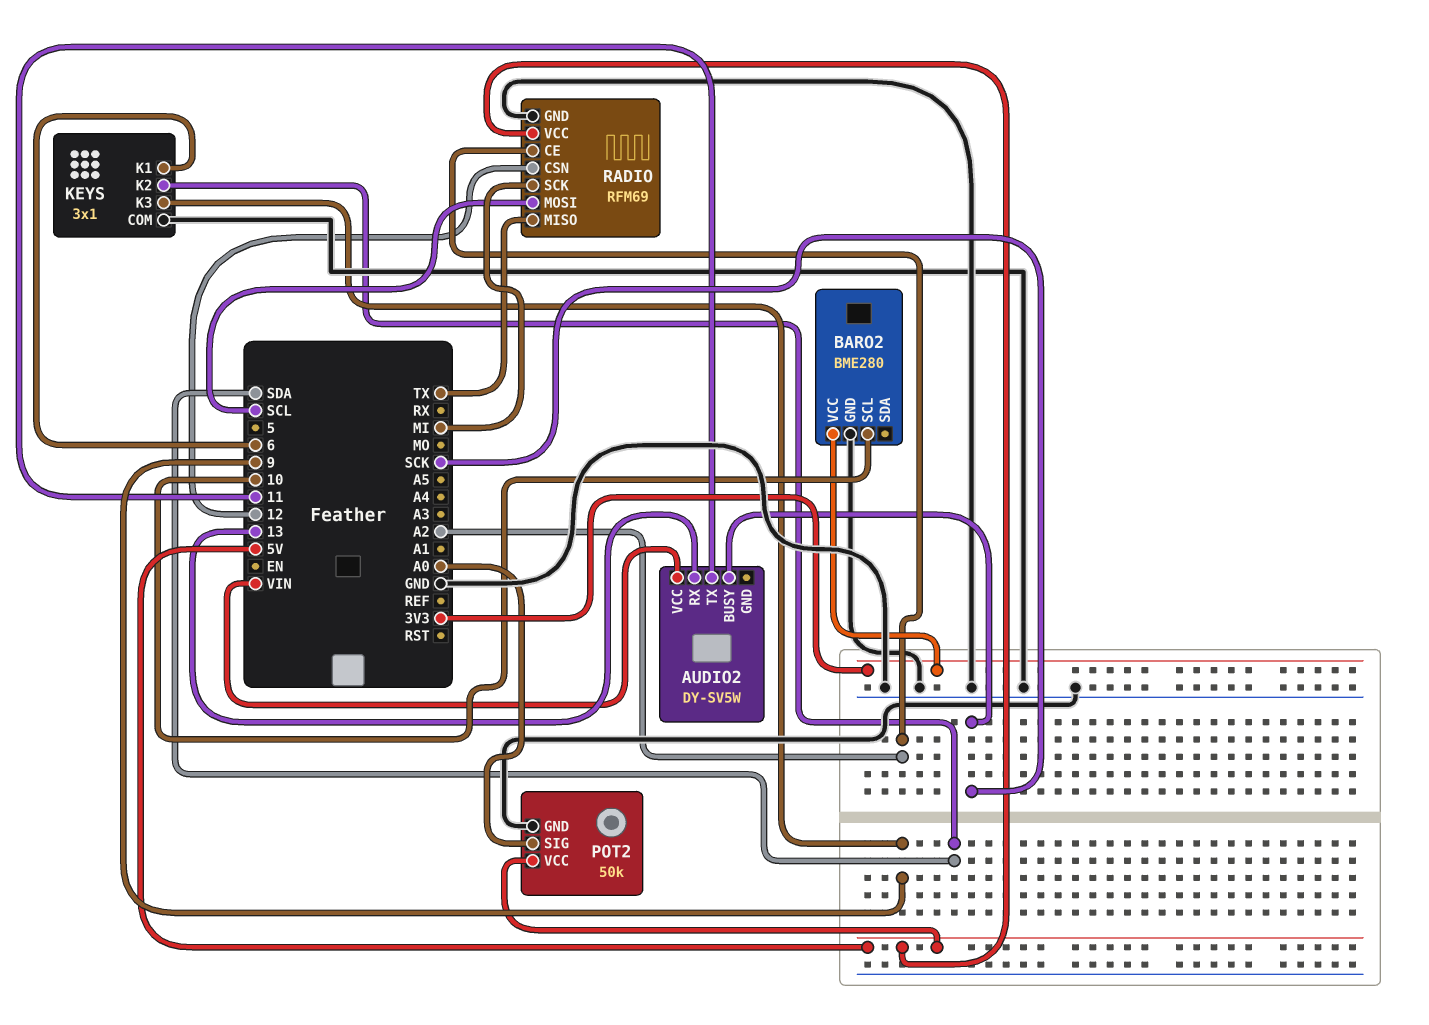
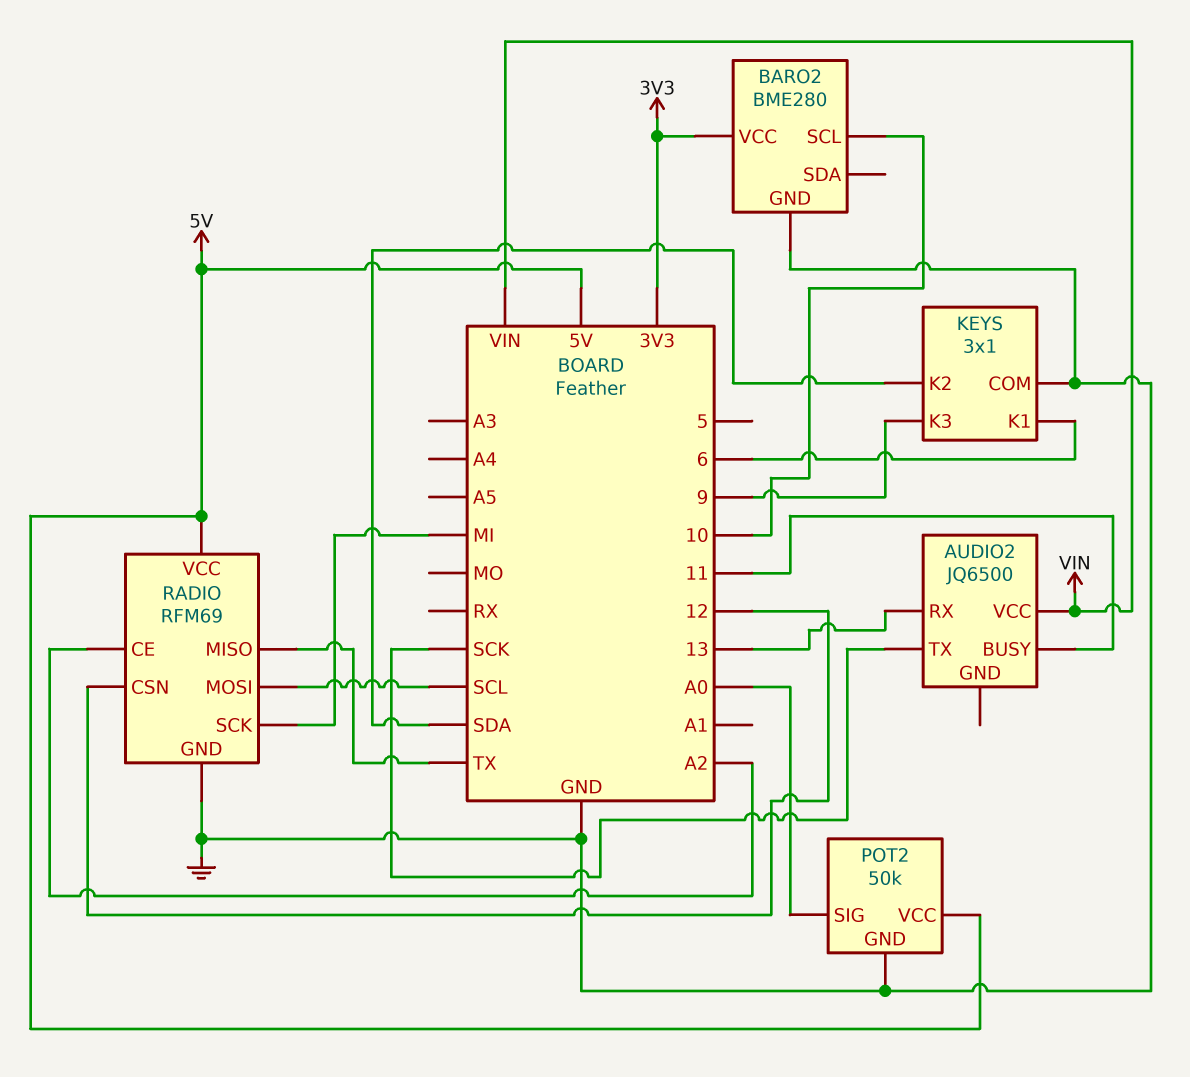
AUDIO2: DY-SV5W -> JQ6500
AUDIO2 pin BUSY: SCK -> 11
AUDIO2 pin TX: 11 -> SCK

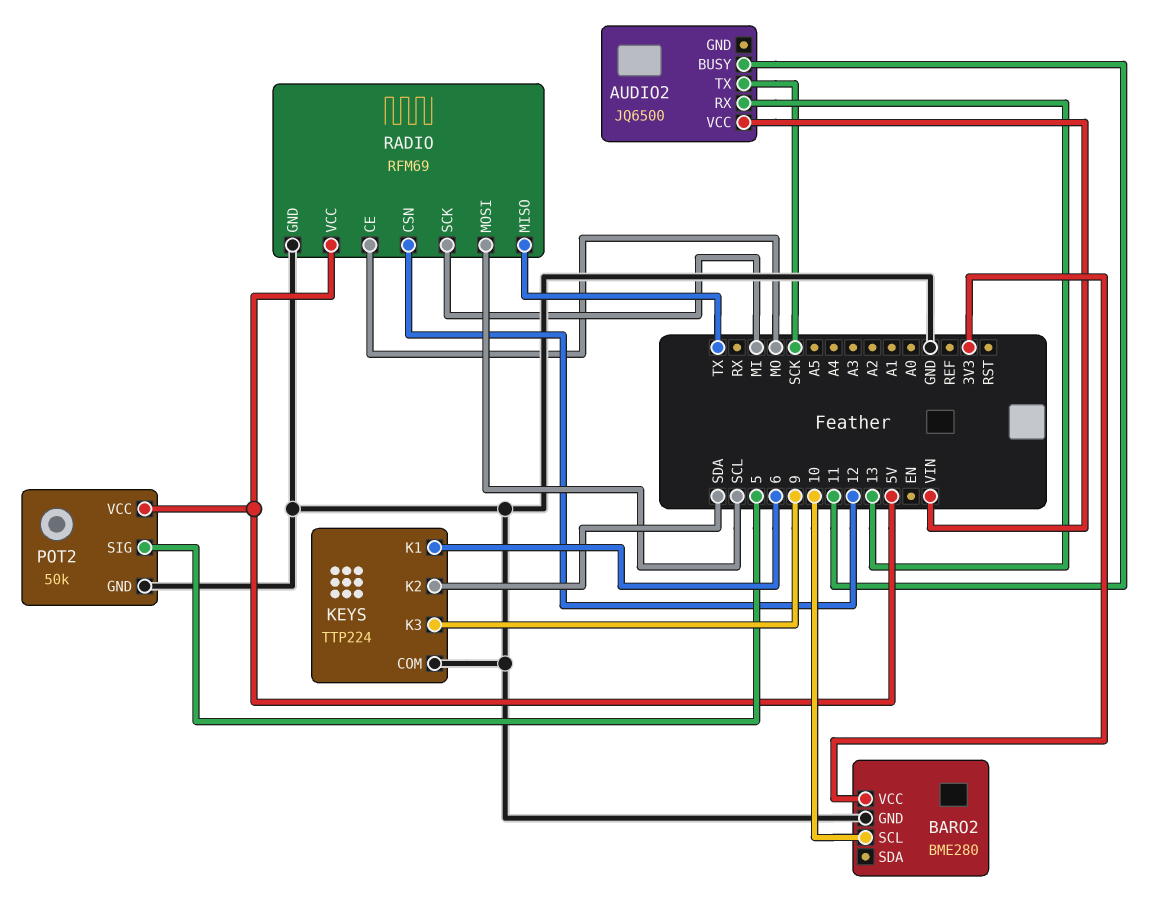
KEYS: 3x1 -> TTP224
POT2 pin SIG: A0 -> 5
RADIO pin CE: A2 -> MO

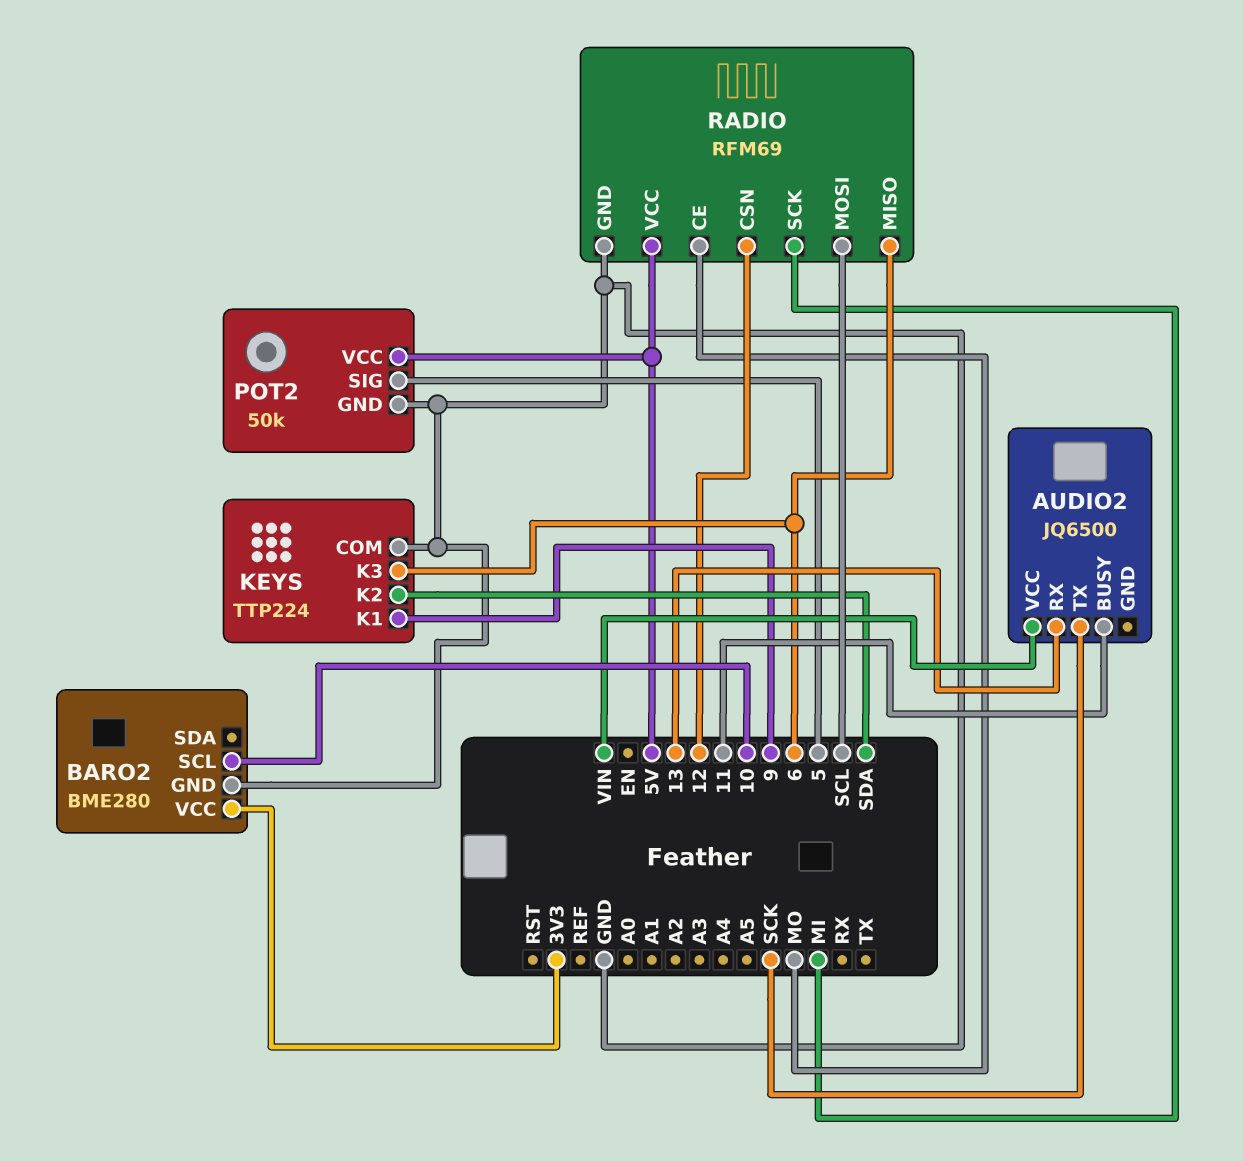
KEYS pin K1: 6 -> 9
KEYS pin K3: 9 -> 6
RADIO pin MISO: TX -> 6

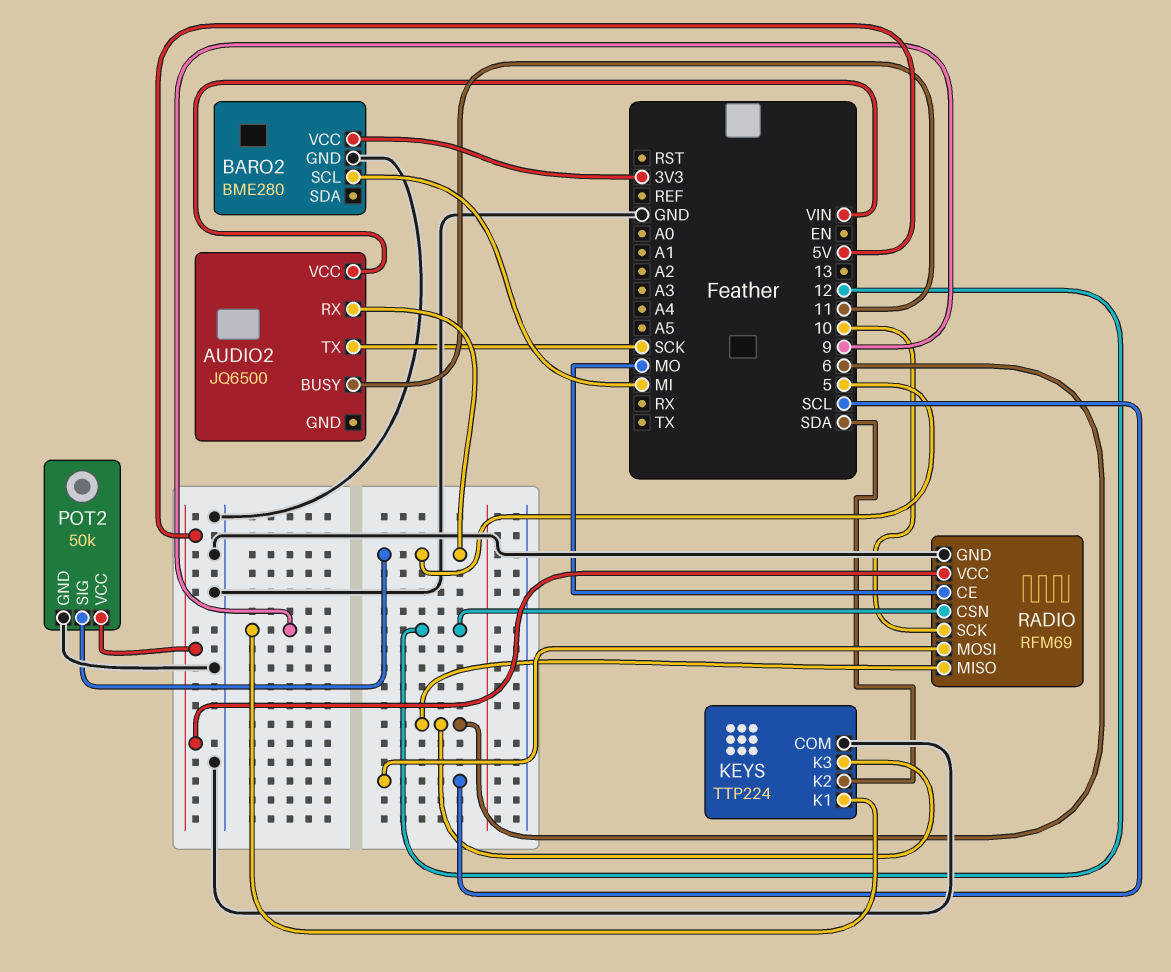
AUDIO2 pin RX: 13 -> 5
BARO2 pin SCL: 10 -> MI
RADIO pin SCK: MI -> 10

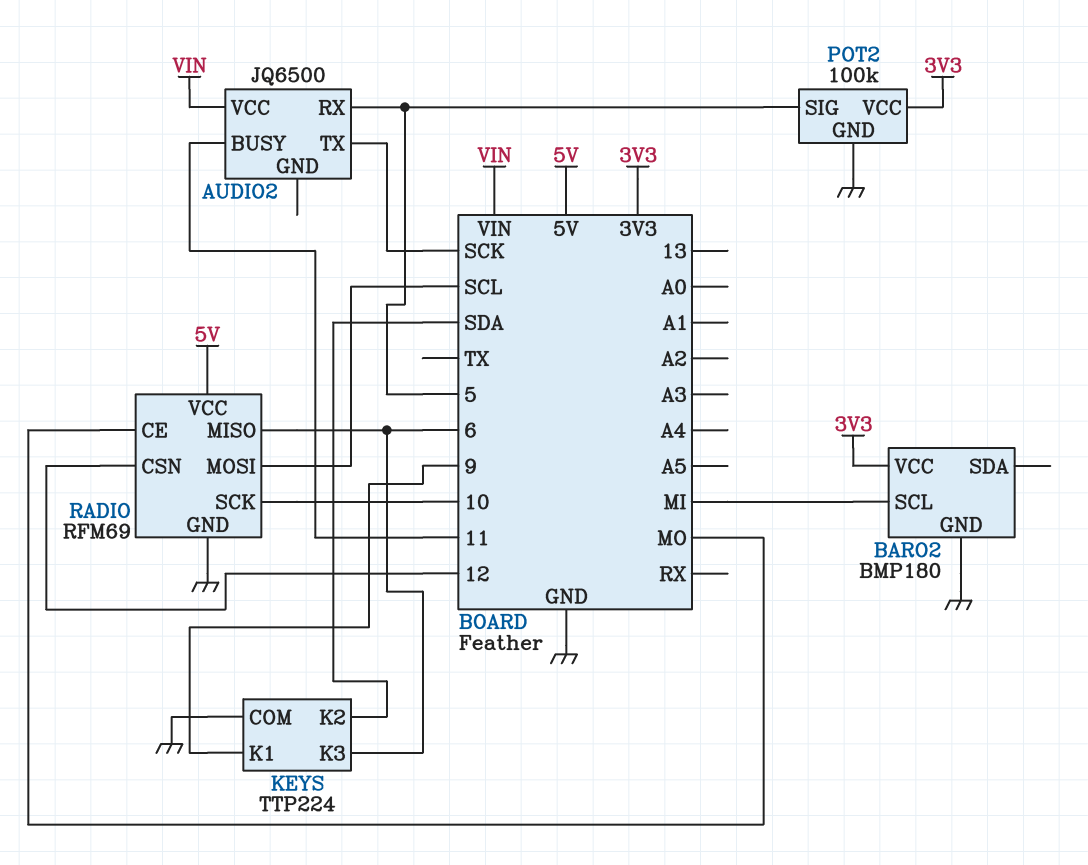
BARO2: BME280 -> BMP180
POT2: 50k -> 100k
POT2 pin VCC: 5V -> 3V3

